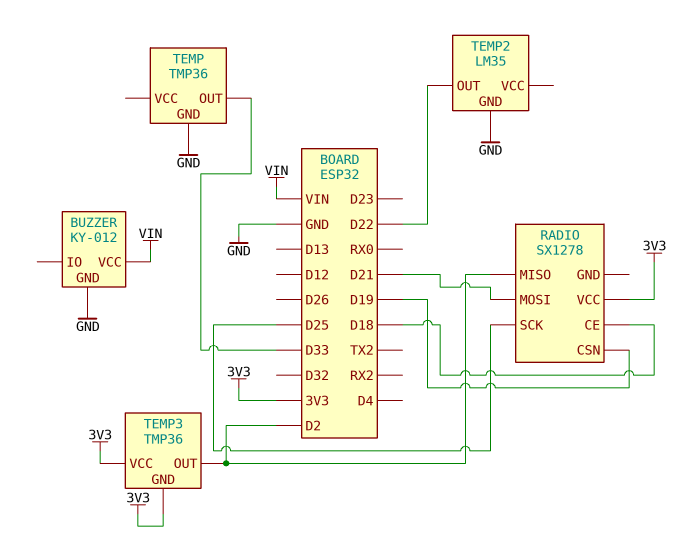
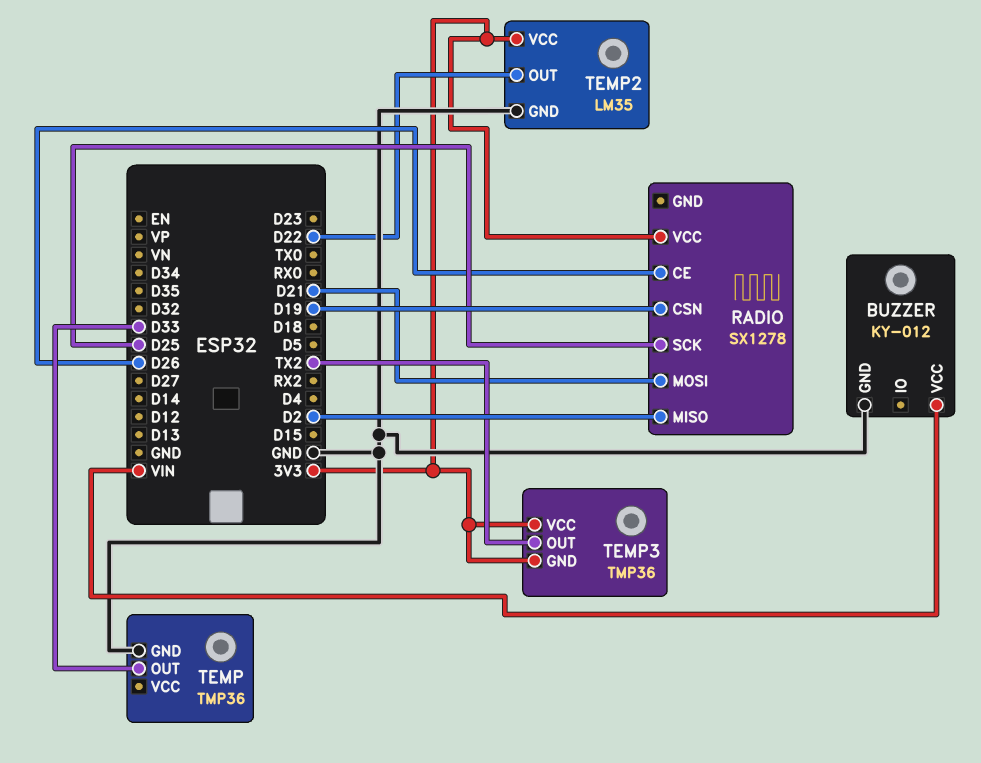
RADIO pin CE: D18 -> D26
TEMP2 pin VCC: none -> 3V3
TEMP3 pin OUT: D2 -> TX2

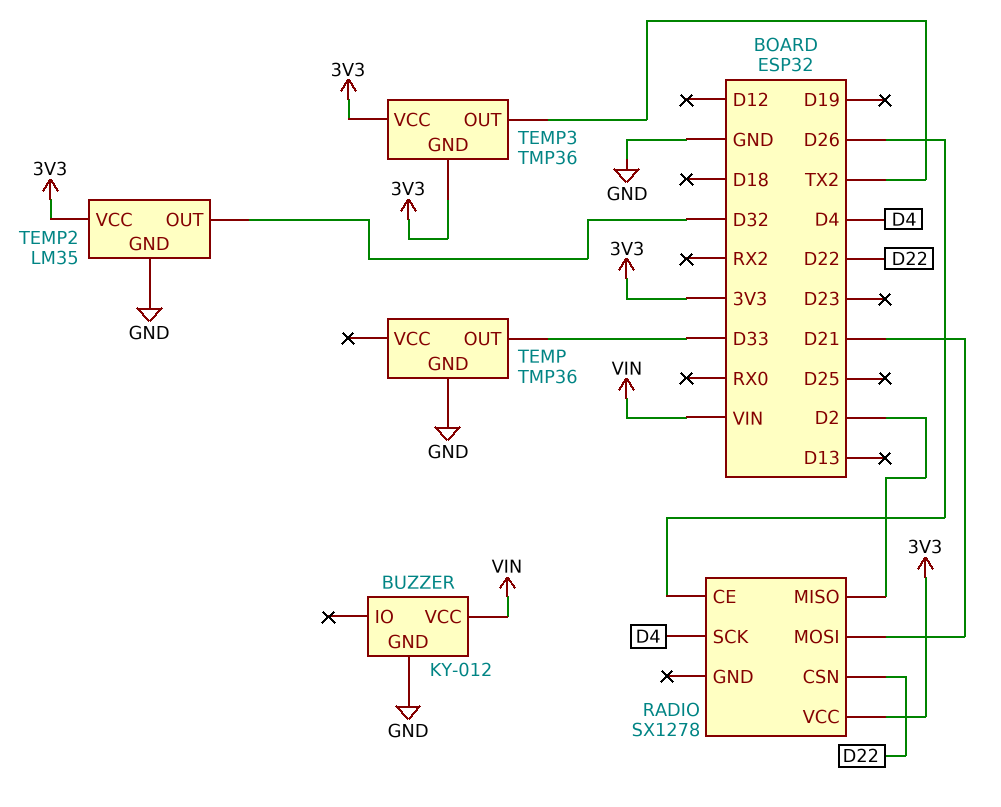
RADIO pin CSN: D19 -> D22
RADIO pin SCK: D25 -> D4
TEMP2 pin OUT: D22 -> D32

